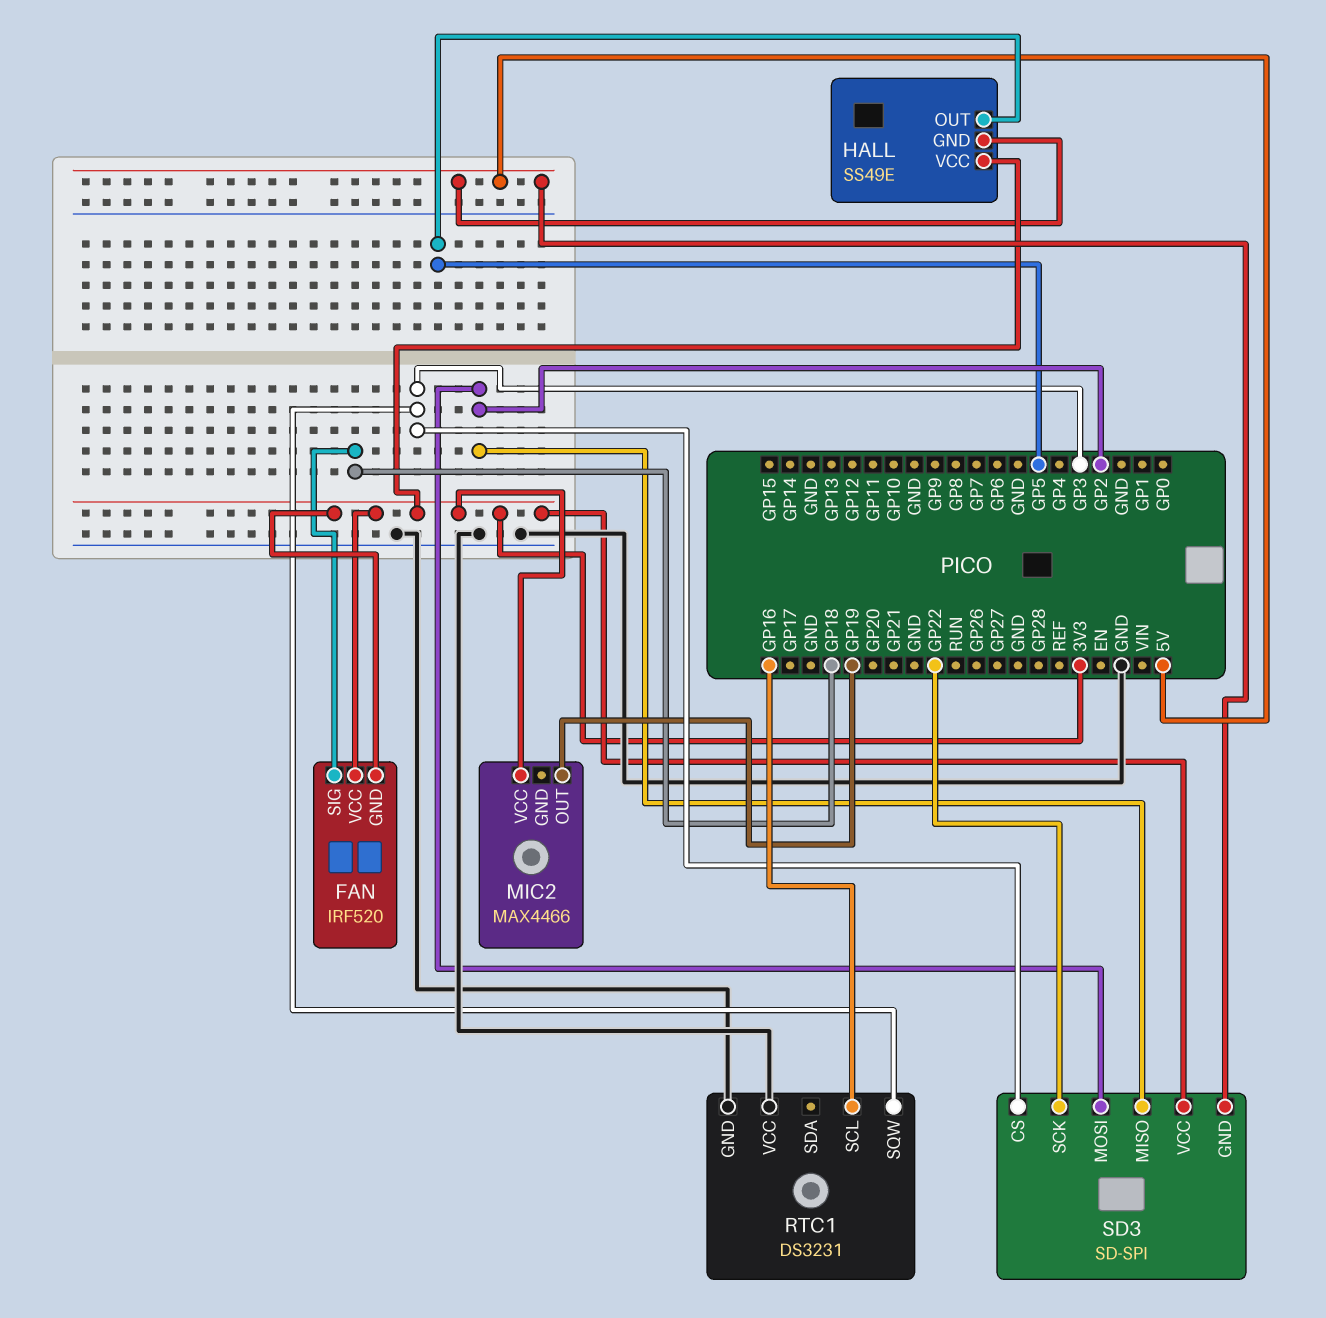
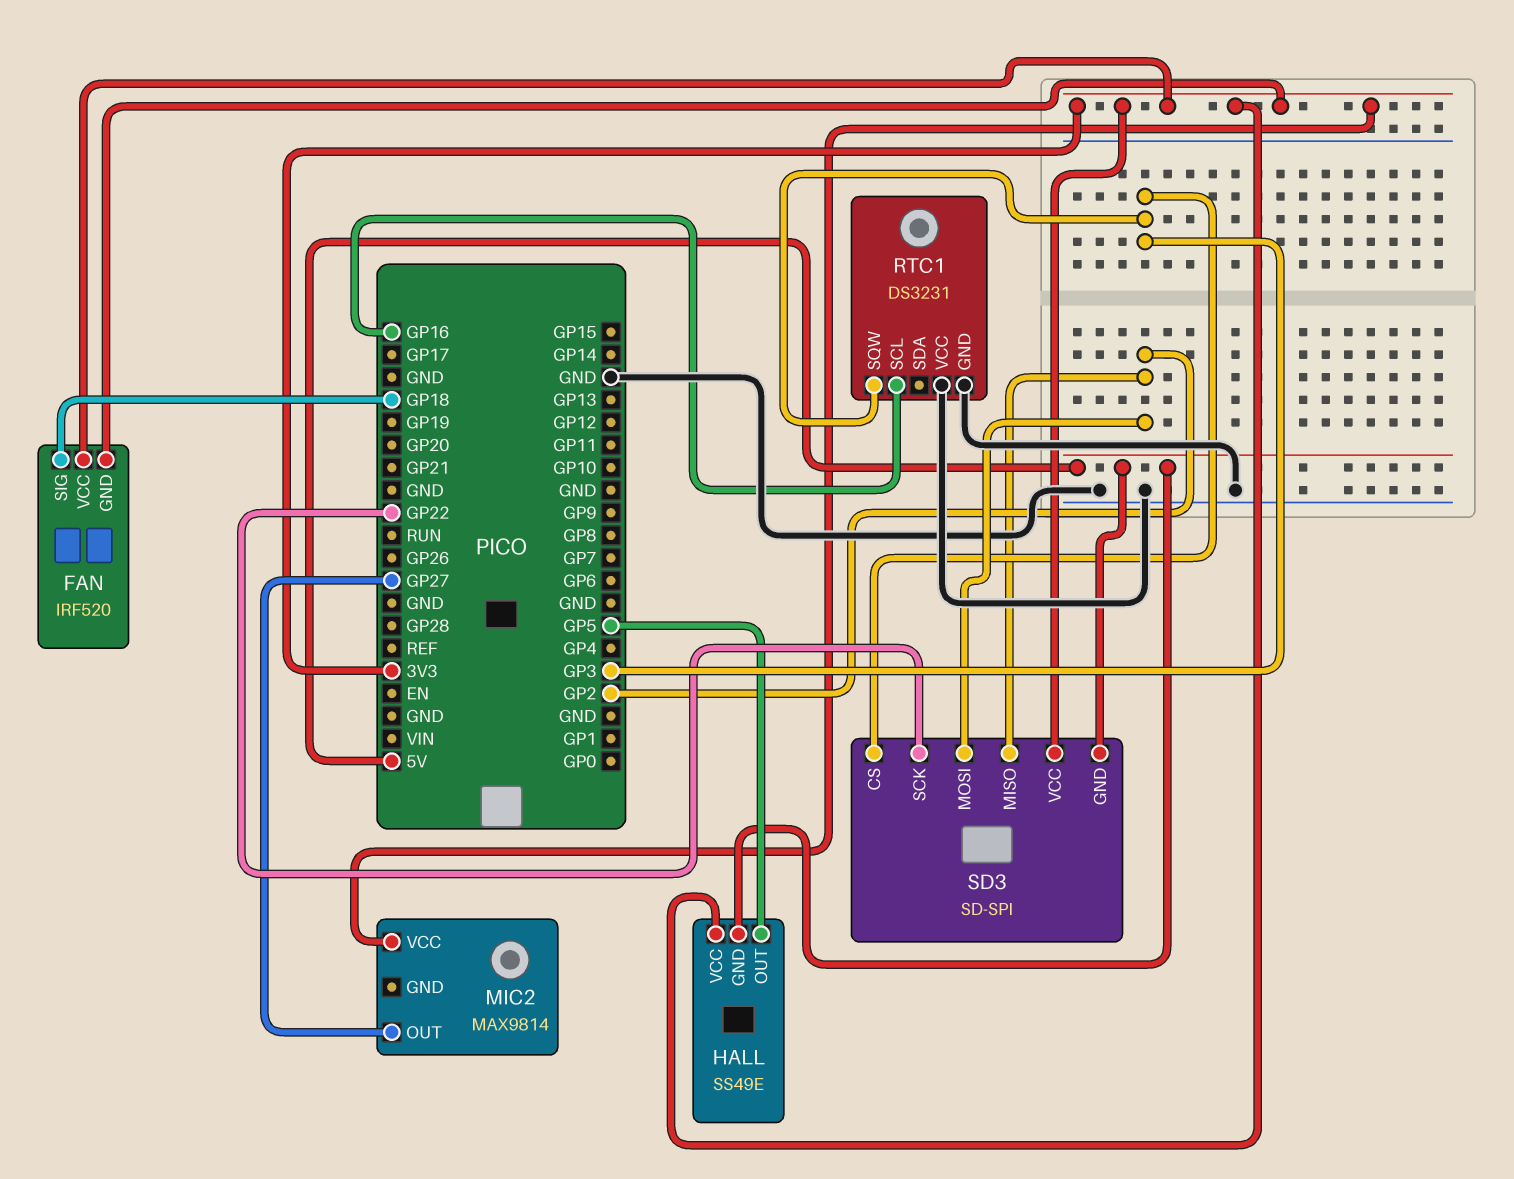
MIC2: MAX4466 -> MAX9814
MIC2 pin OUT: GP19 -> GP27

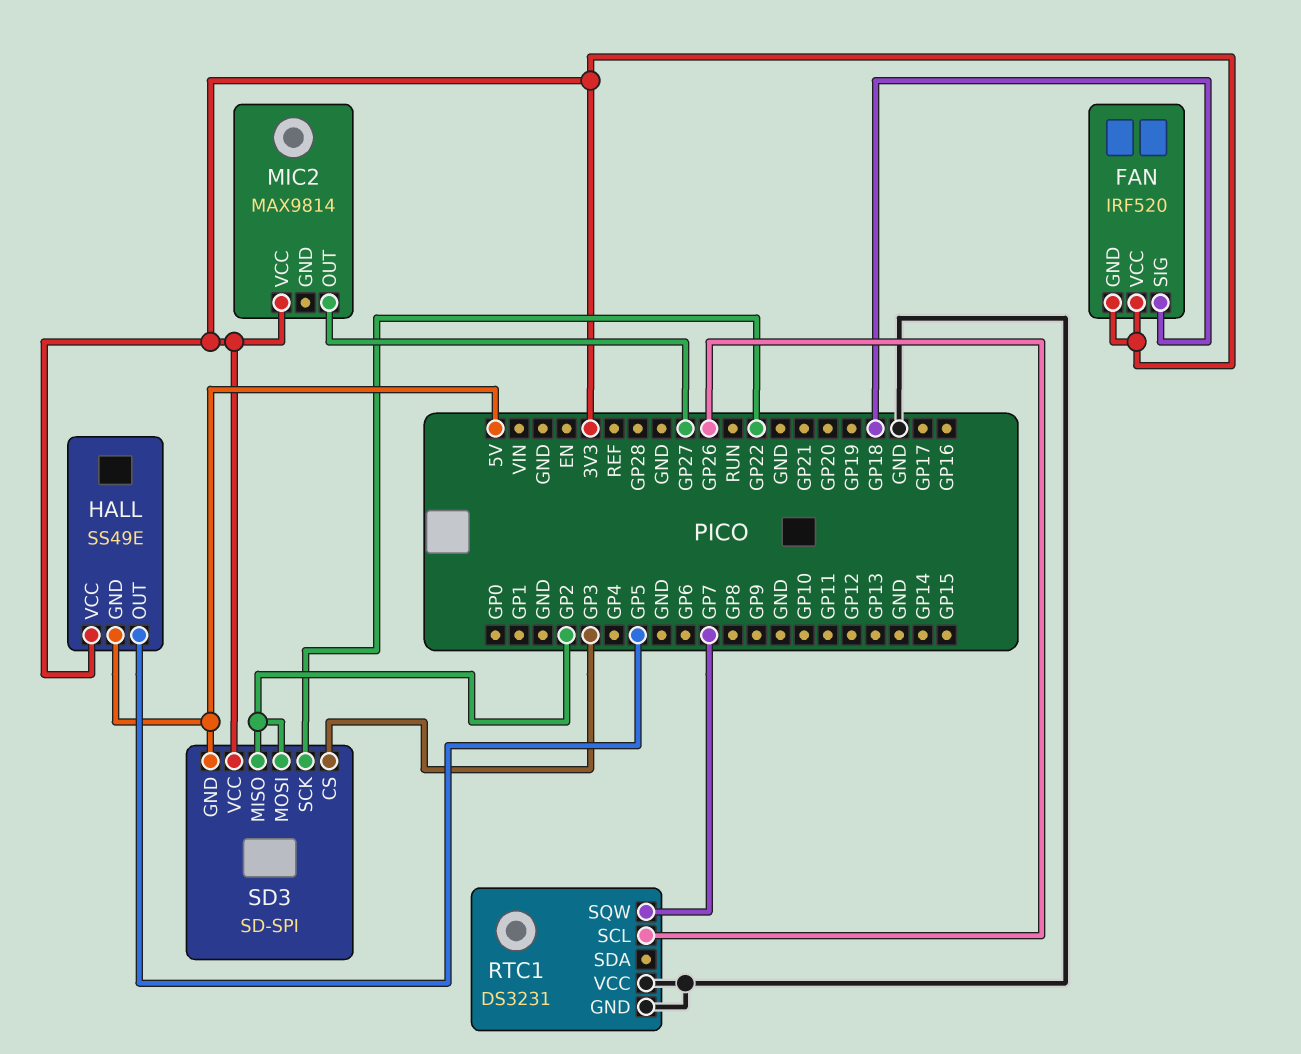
RTC1 pin SCL: GP16 -> GP26
RTC1 pin SQW: GP3 -> GP7

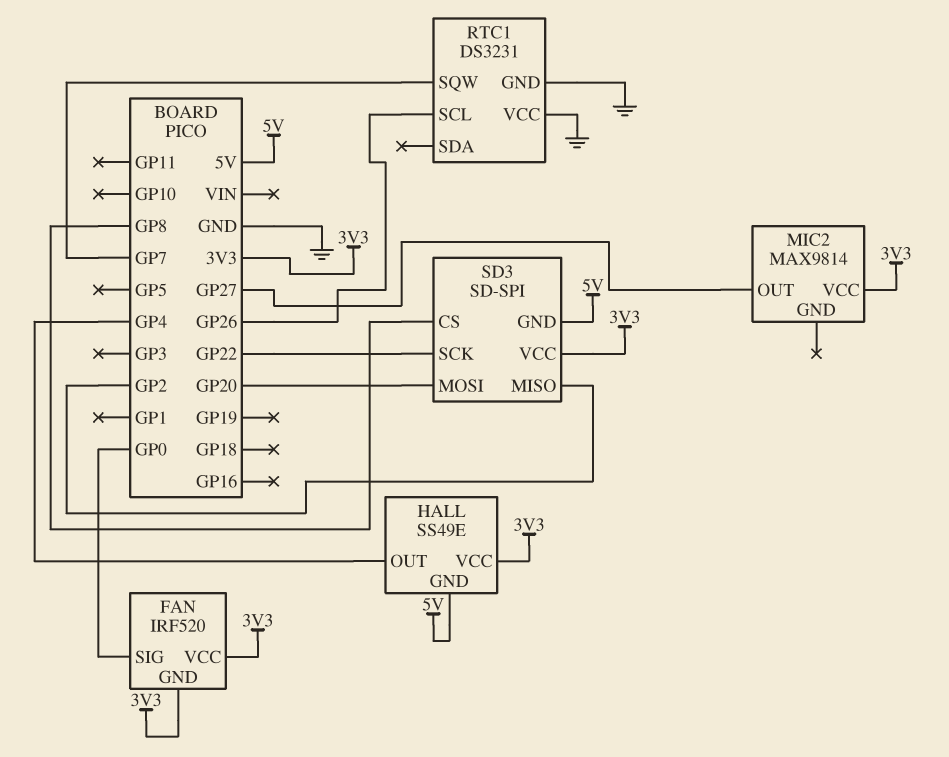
FAN pin SIG: GP18 -> GP0
HALL pin OUT: GP5 -> GP4
SD3 pin CS: GP3 -> GP8
SD3 pin MOSI: GP2 -> GP20

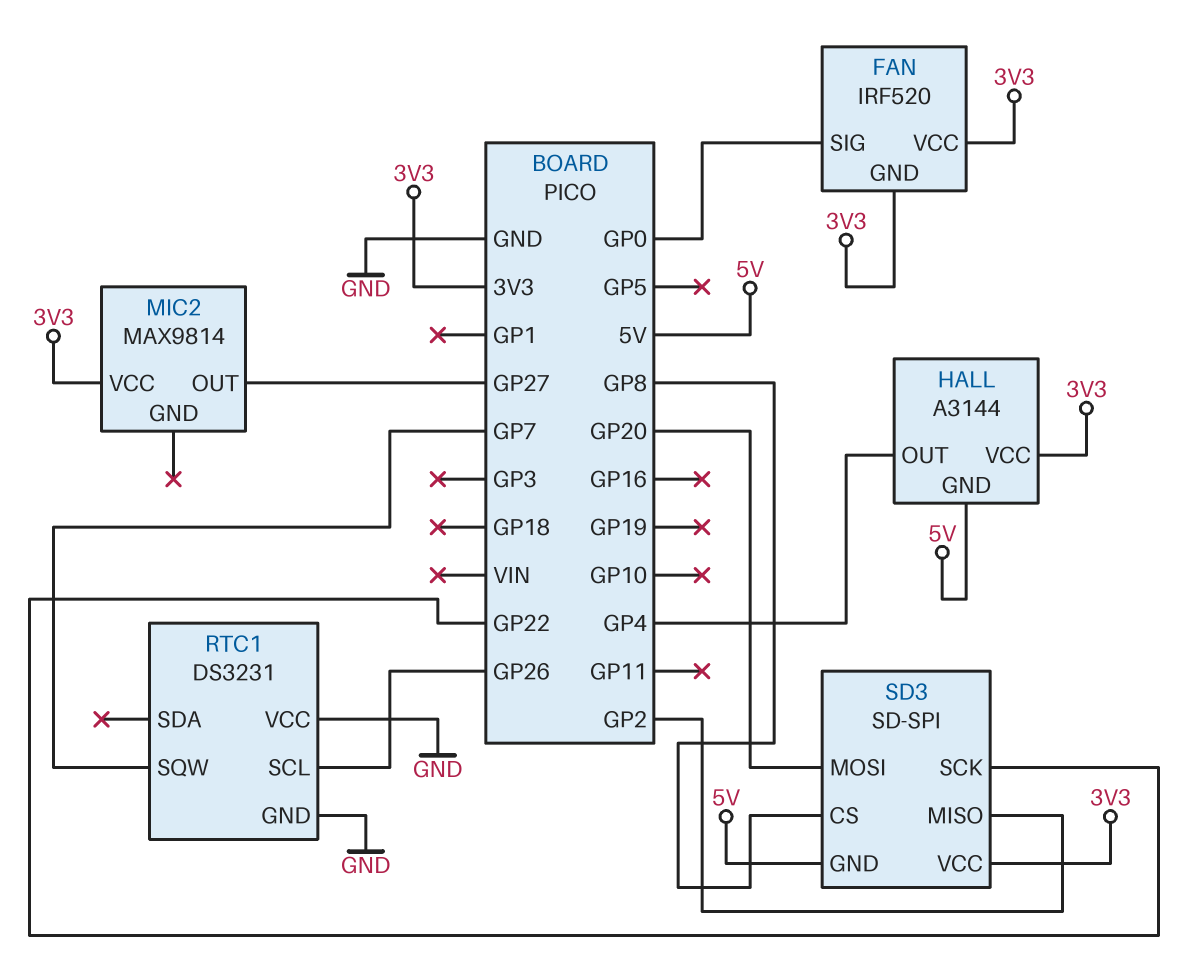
HALL: SS49E -> A3144

